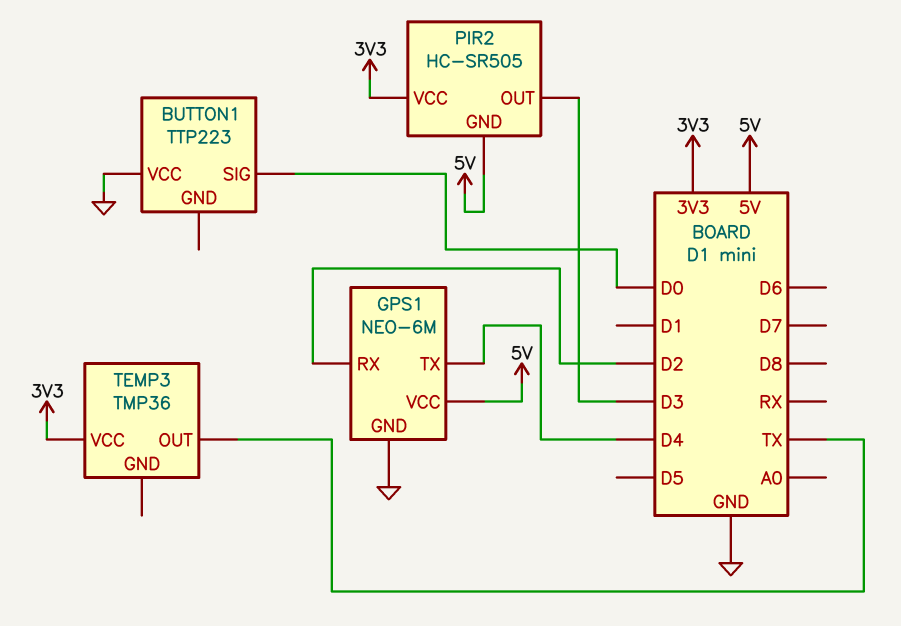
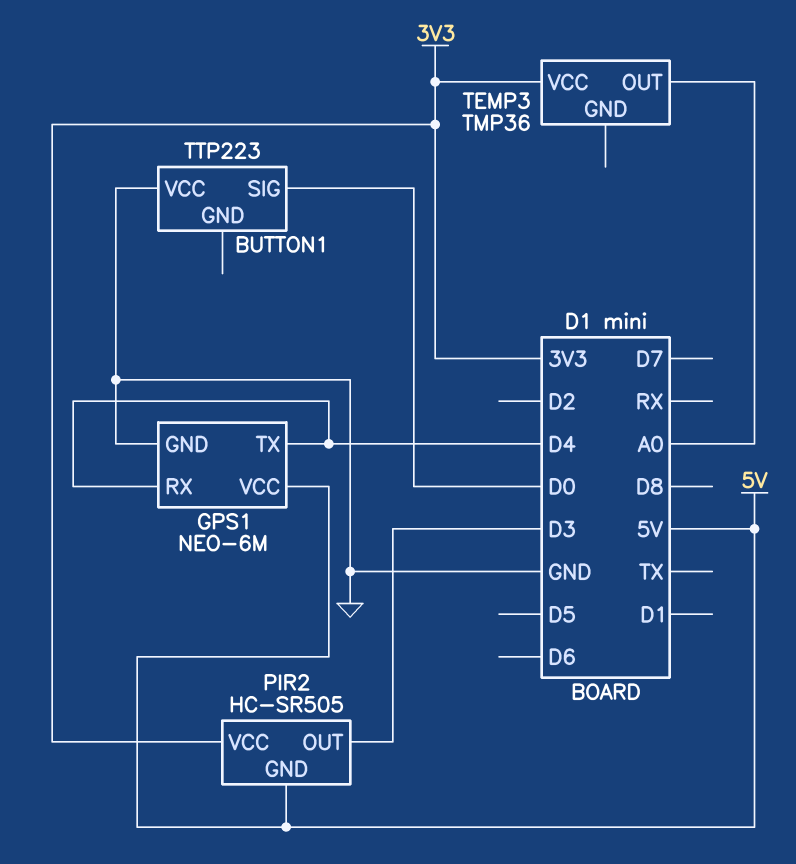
GPS1 pin RX: D2 -> D4
TEMP3 pin OUT: TX -> A0

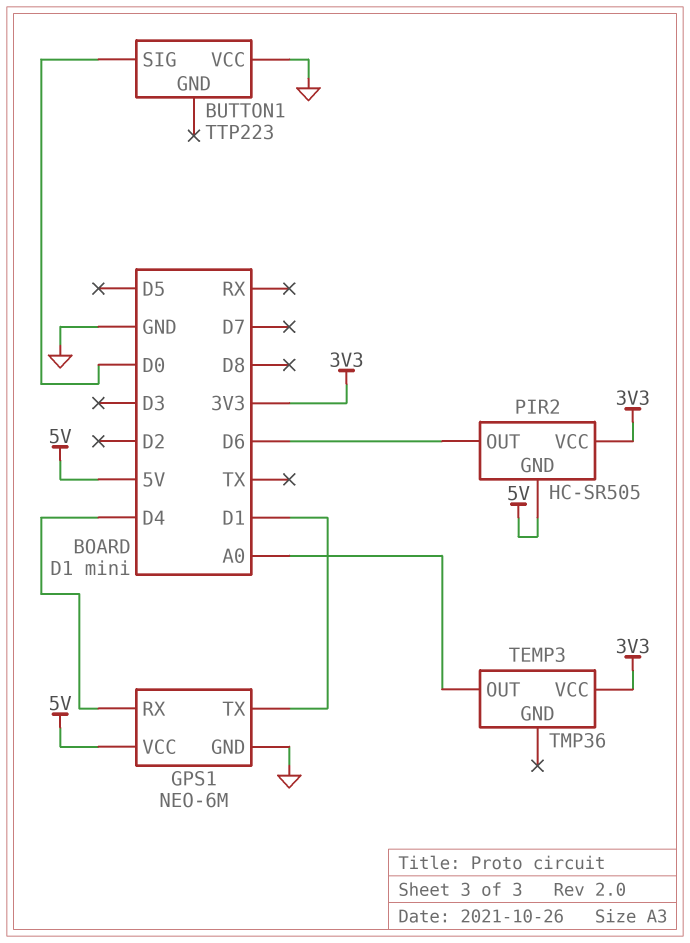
GPS1 pin TX: D4 -> D1
PIR2 pin OUT: D3 -> D6

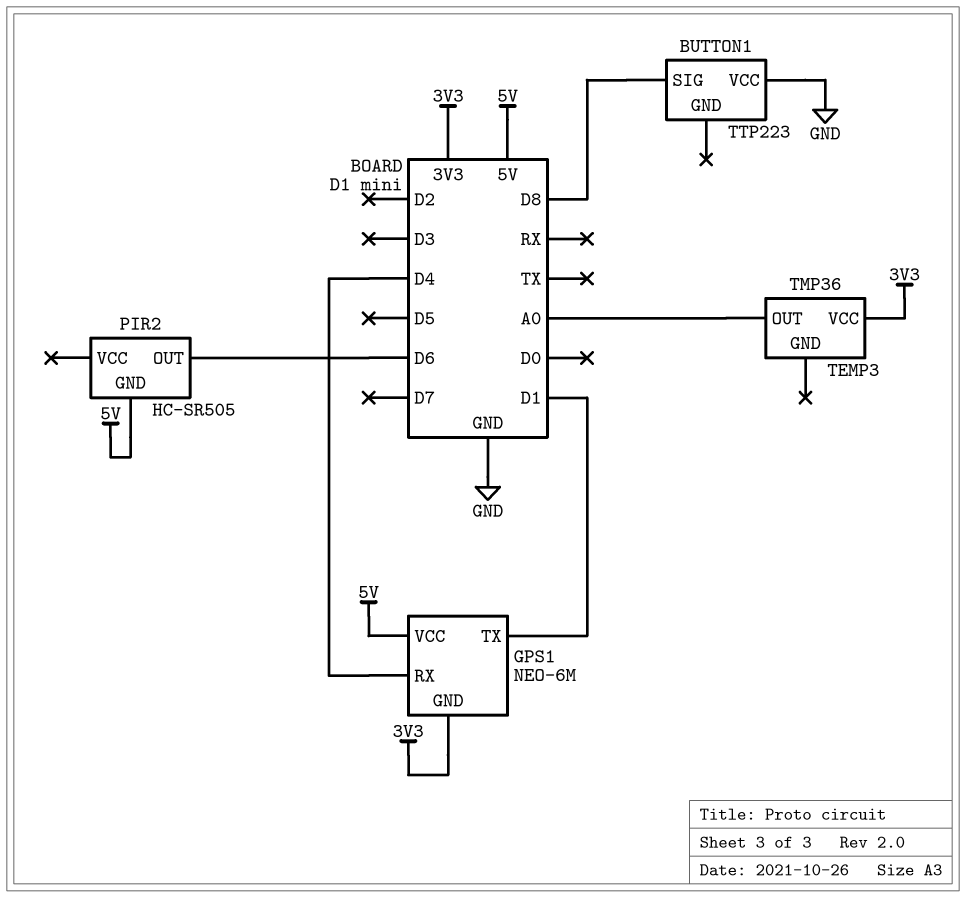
BUTTON1 pin SIG: D0 -> D8
GPS1 pin GND: GND -> 3V3
PIR2 pin VCC: 3V3 -> none

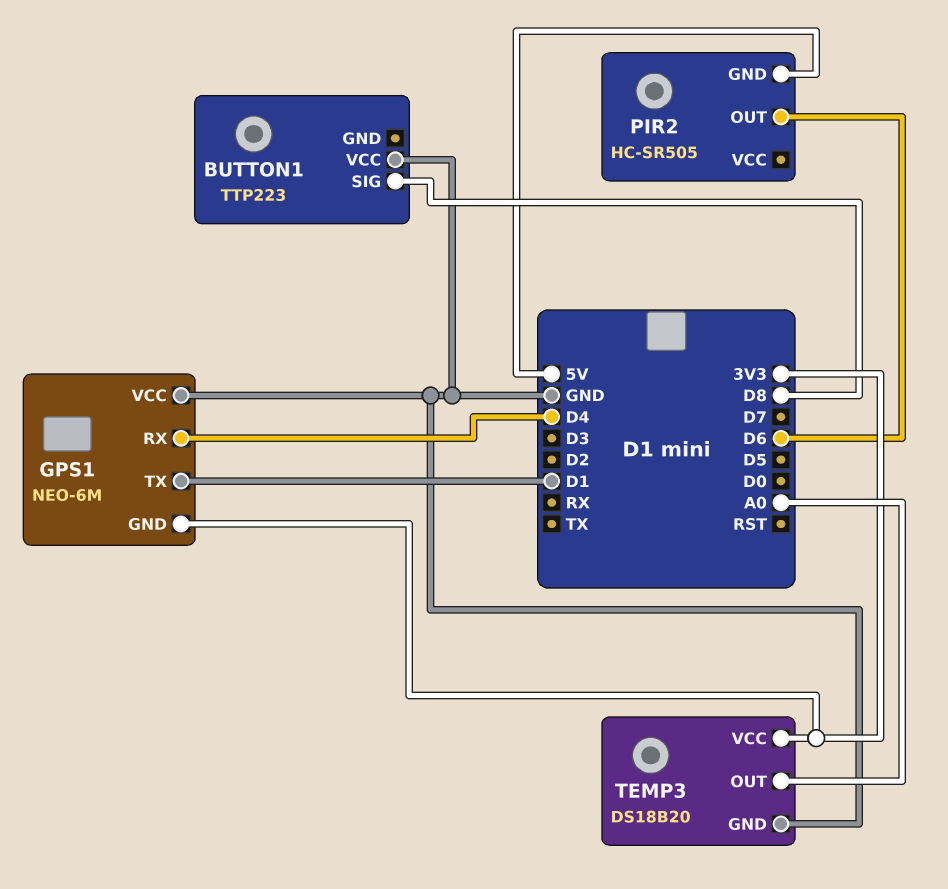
GPS1 pin VCC: 5V -> GND
TEMP3: TMP36 -> DS18B20
TEMP3 pin GND: none -> GND

